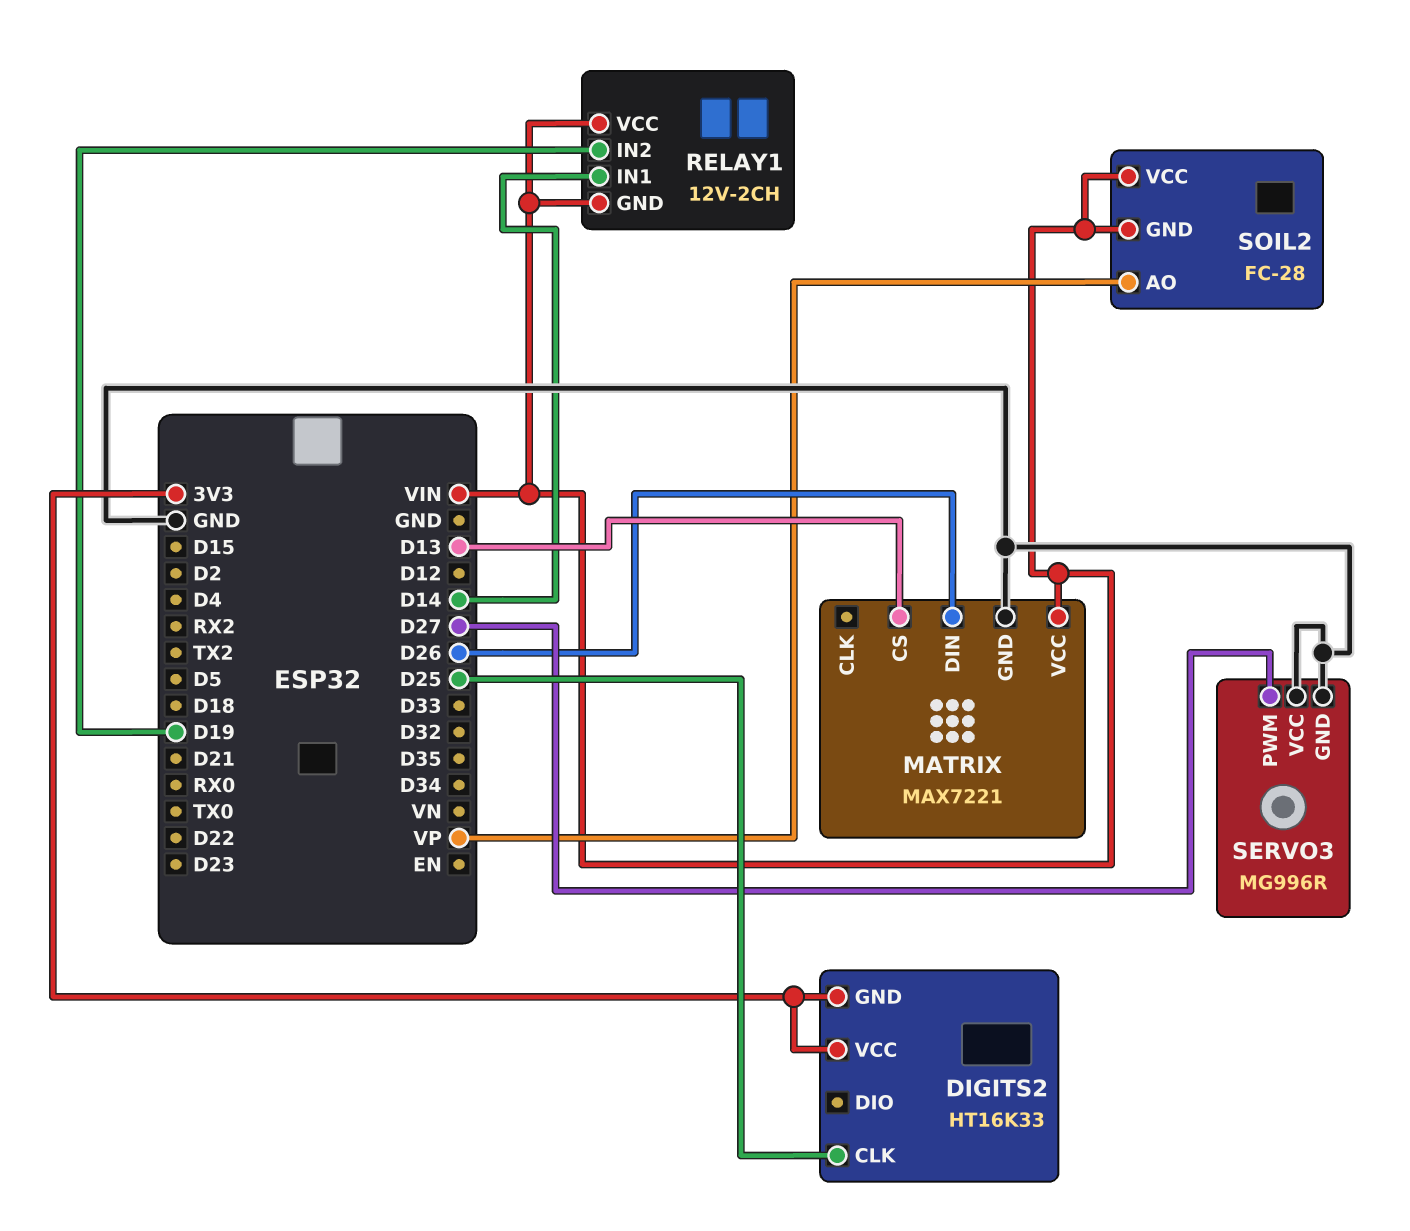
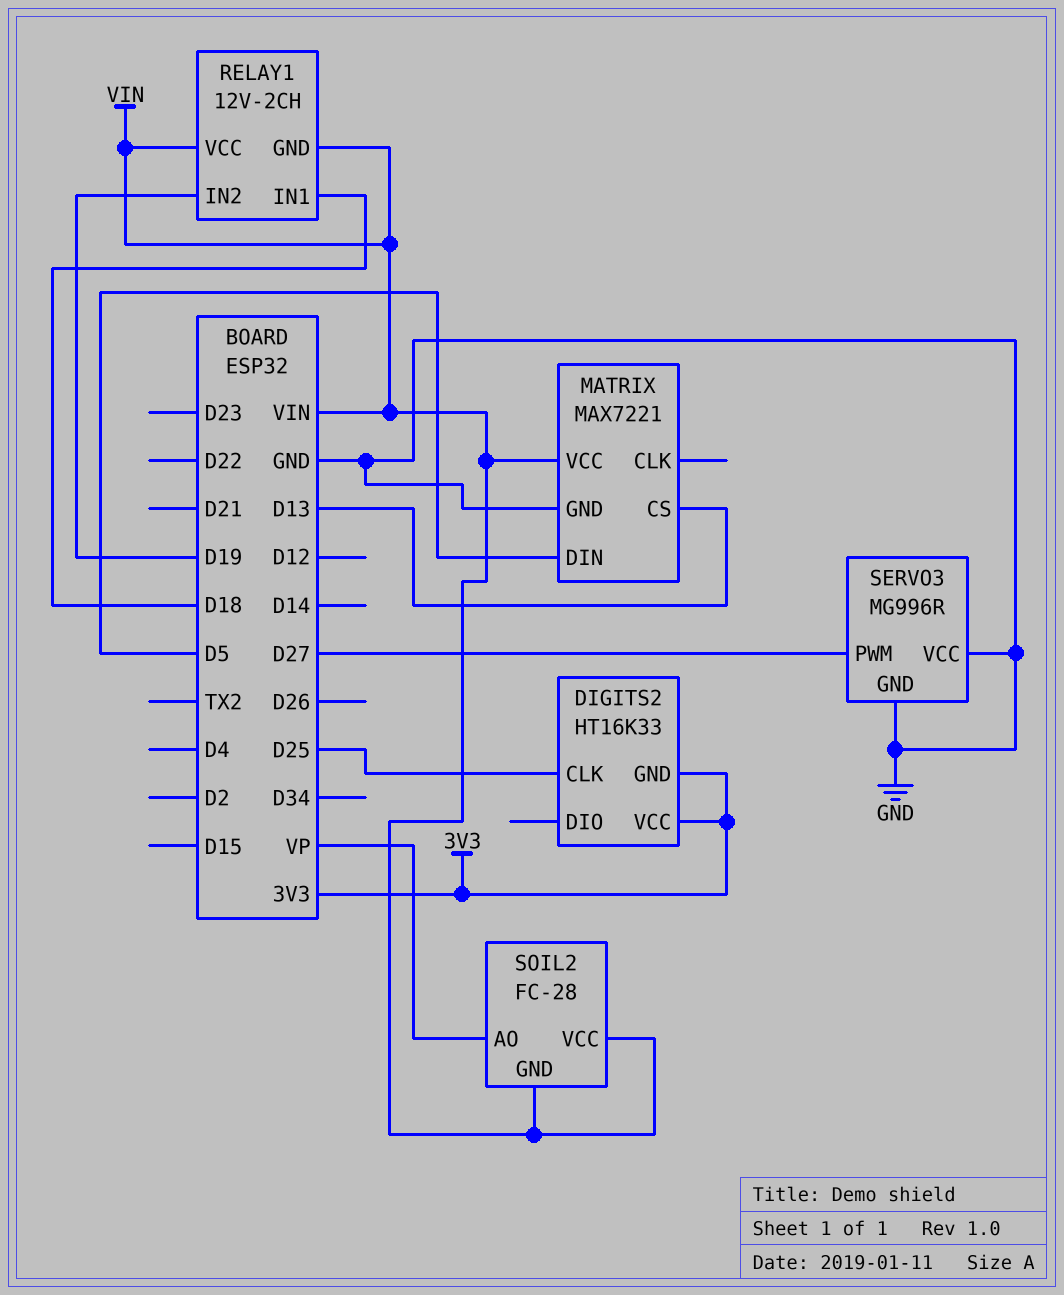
MATRIX pin DIN: D26 -> D5
RELAY1 pin IN1: D14 -> D18

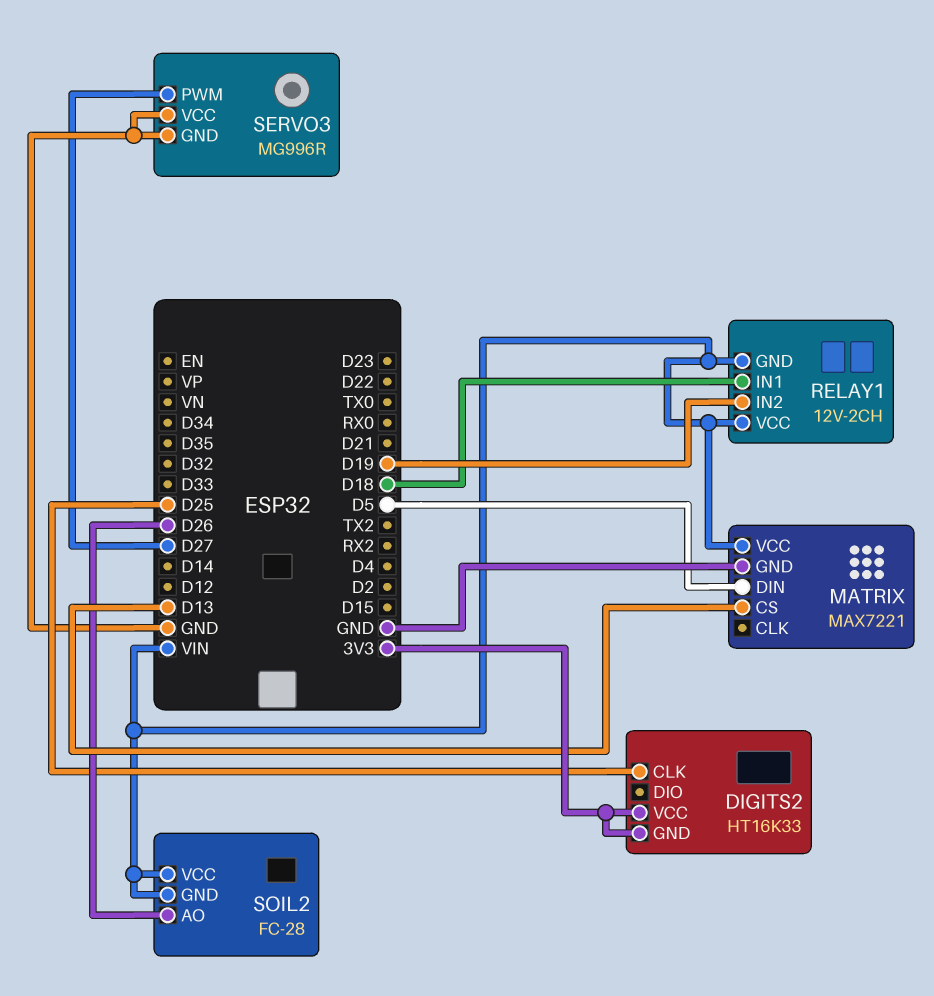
SOIL2 pin AO: VP -> D26

